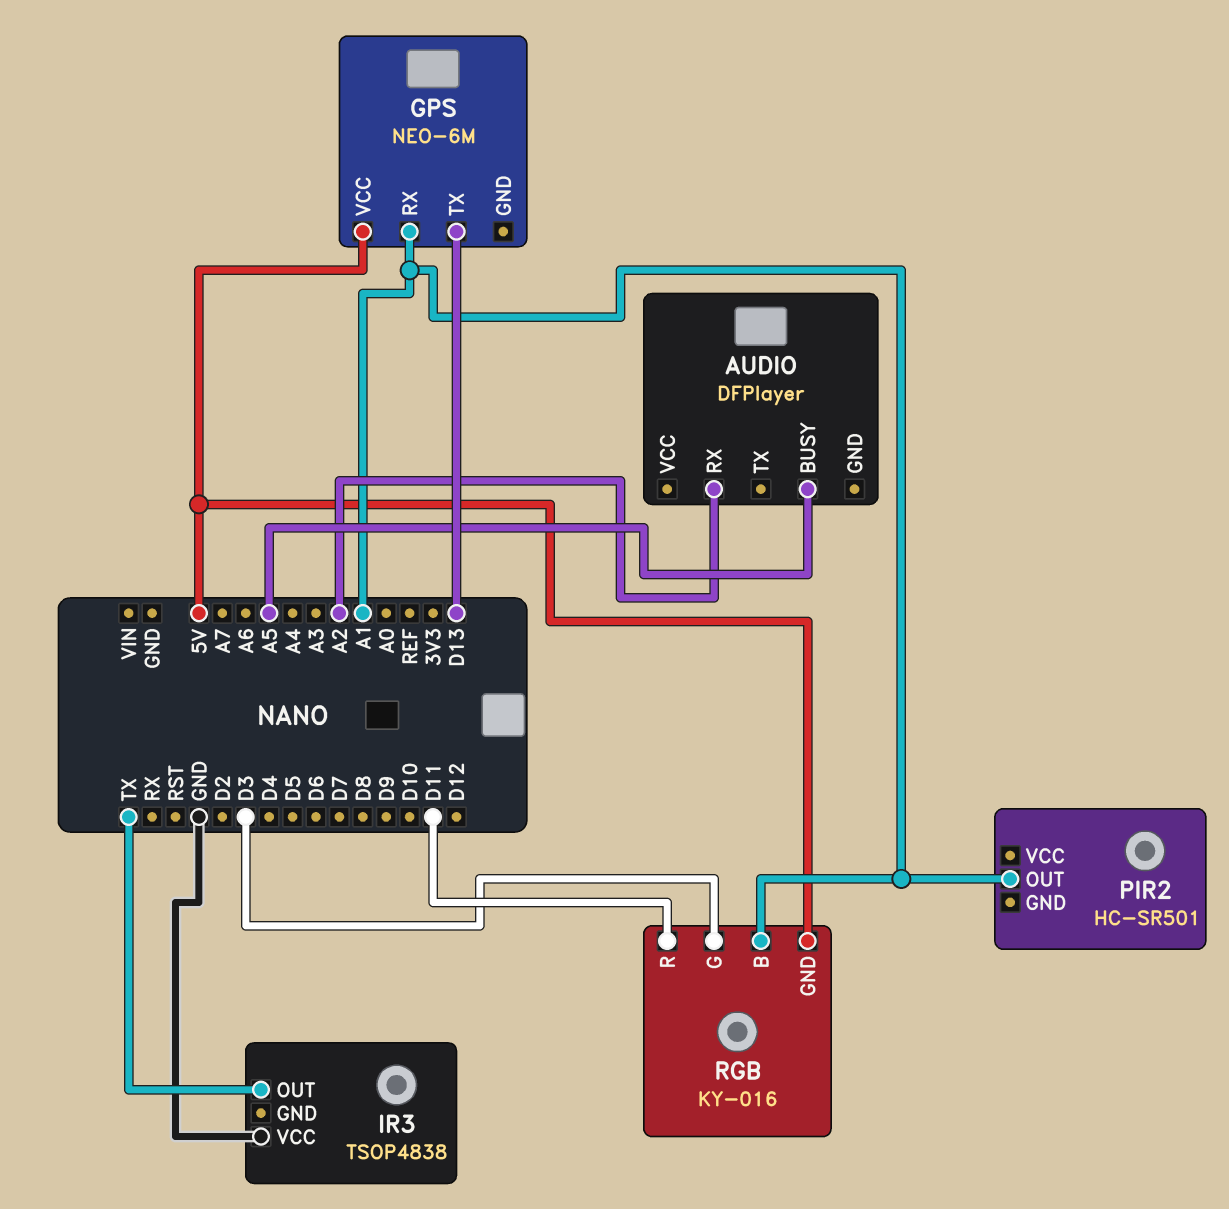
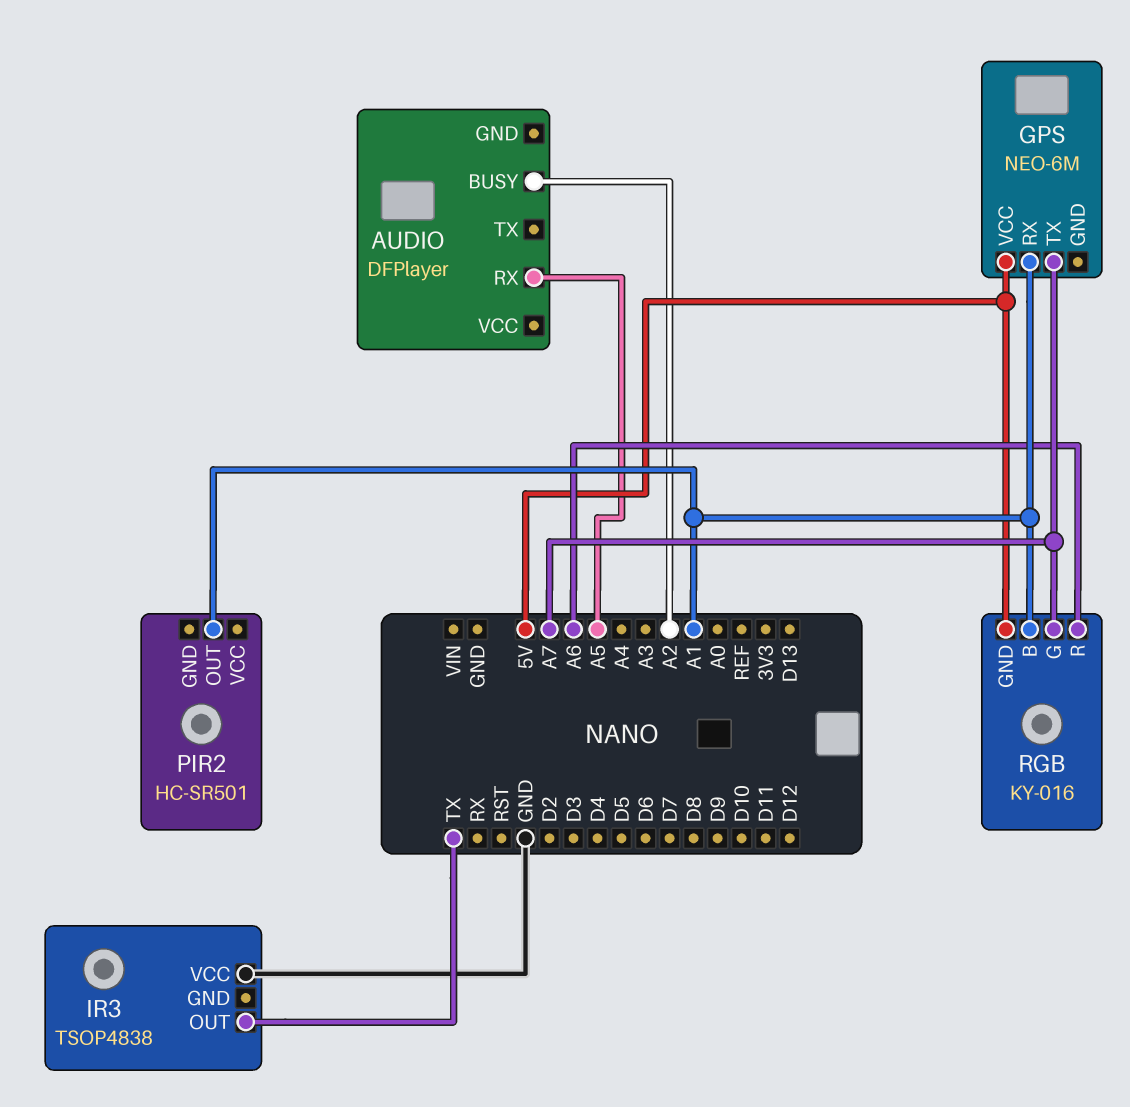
AUDIO pin BUSY: A5 -> A2
AUDIO pin RX: A2 -> A5
GPS pin TX: D13 -> A7
RGB pin G: D3 -> A7
RGB pin R: D11 -> A6

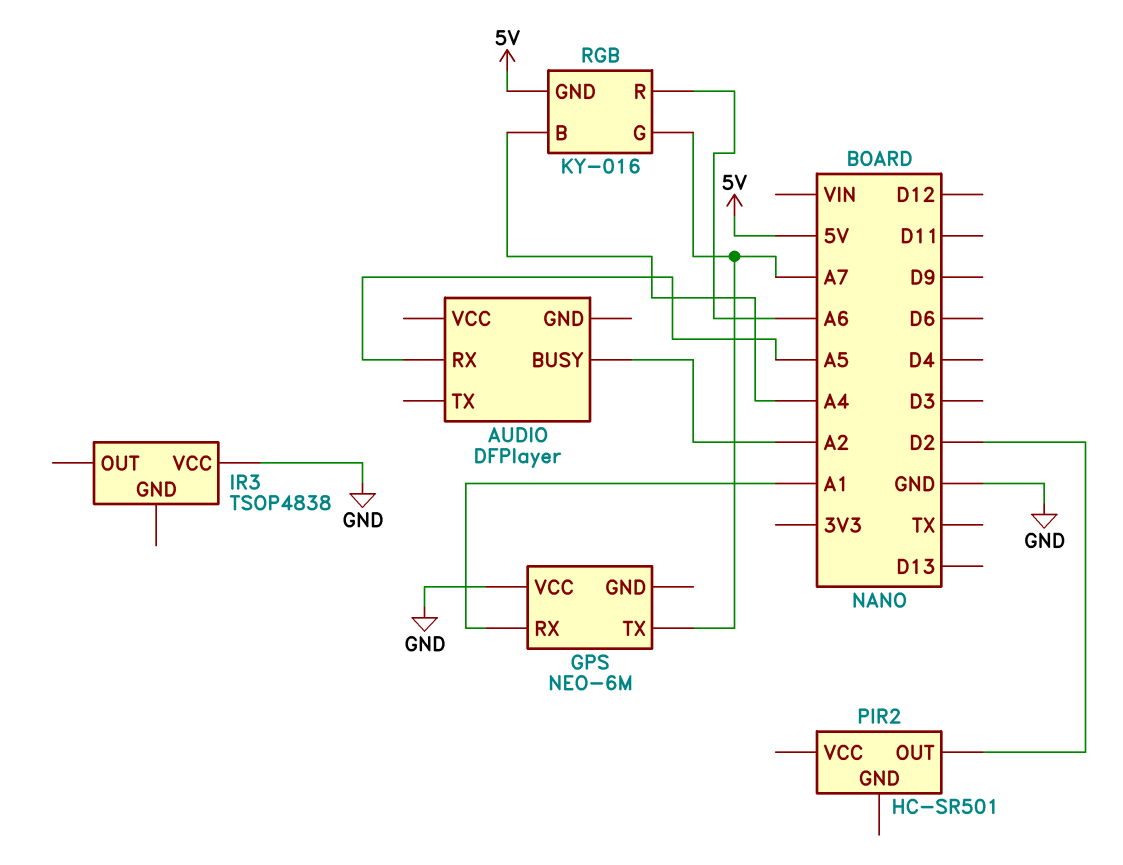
GPS pin VCC: 5V -> GND
IR3 pin OUT: TX -> none
PIR2 pin OUT: A1 -> D2
RGB pin B: A1 -> A4

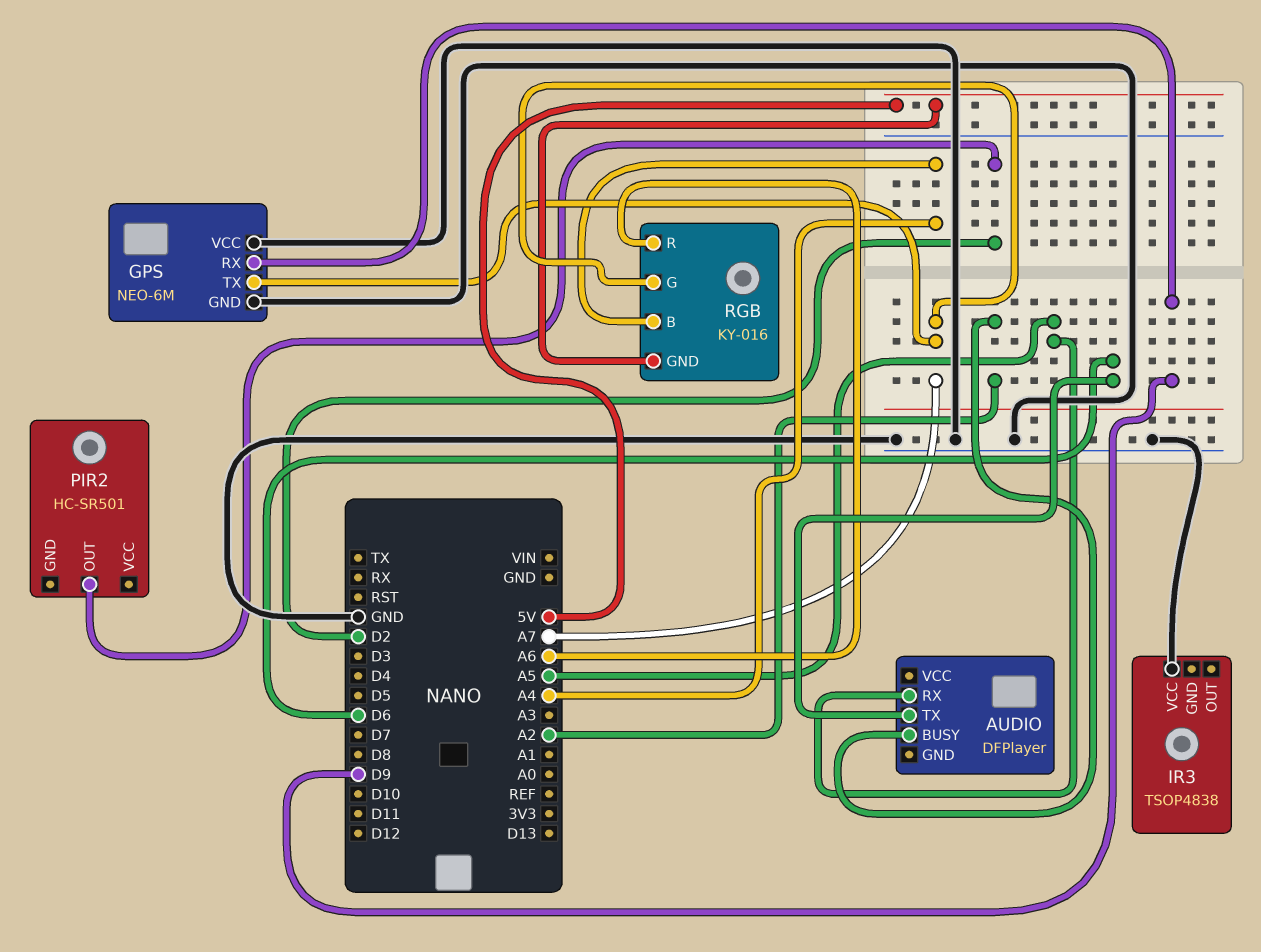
AUDIO pin TX: none -> D6
GPS pin GND: none -> GND
GPS pin RX: A1 -> D9

